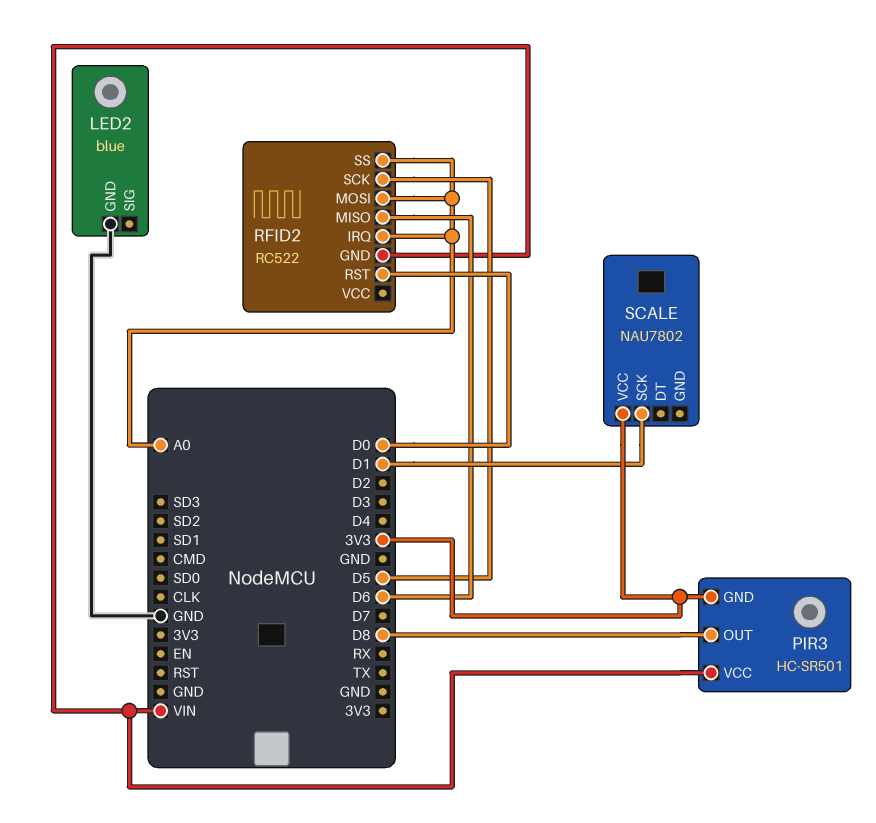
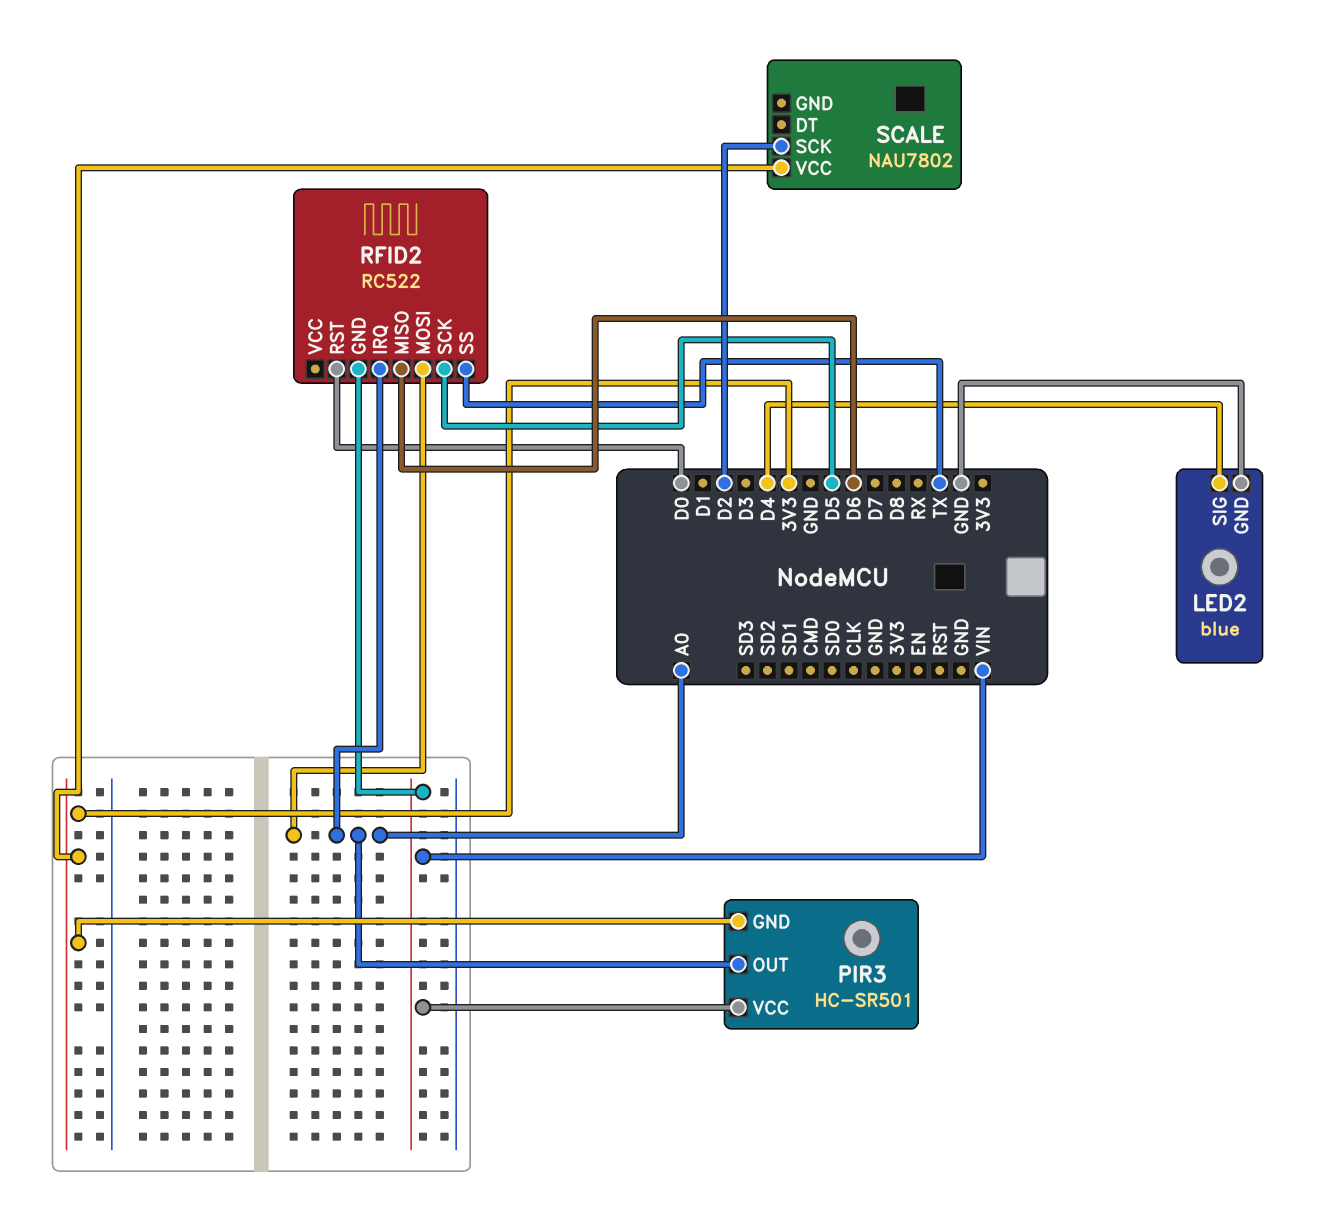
LED2 pin SIG: none -> D4
PIR3 pin OUT: D8 -> A0
RFID2 pin SS: A0 -> TX
SCALE pin SCK: D1 -> D2

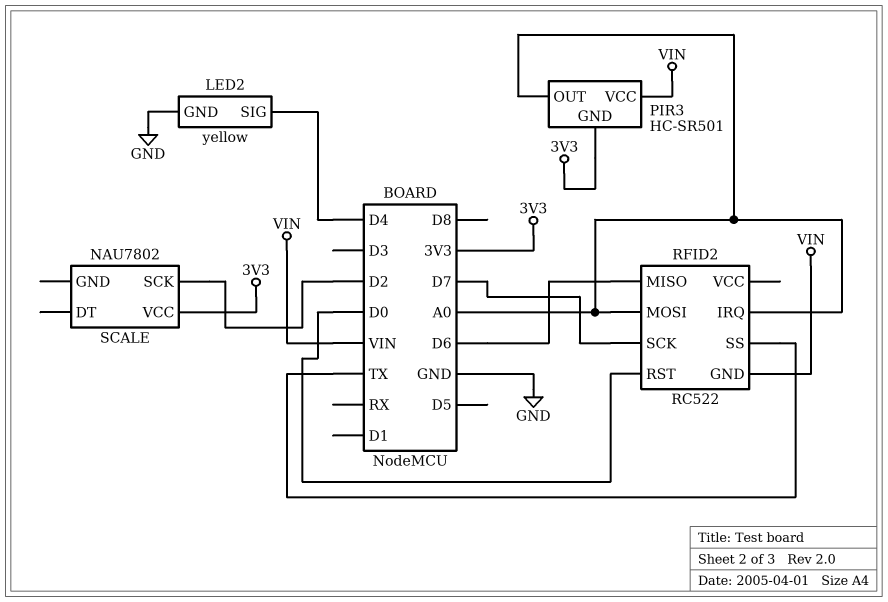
LED2: blue -> yellow
RFID2 pin SCK: D5 -> D7

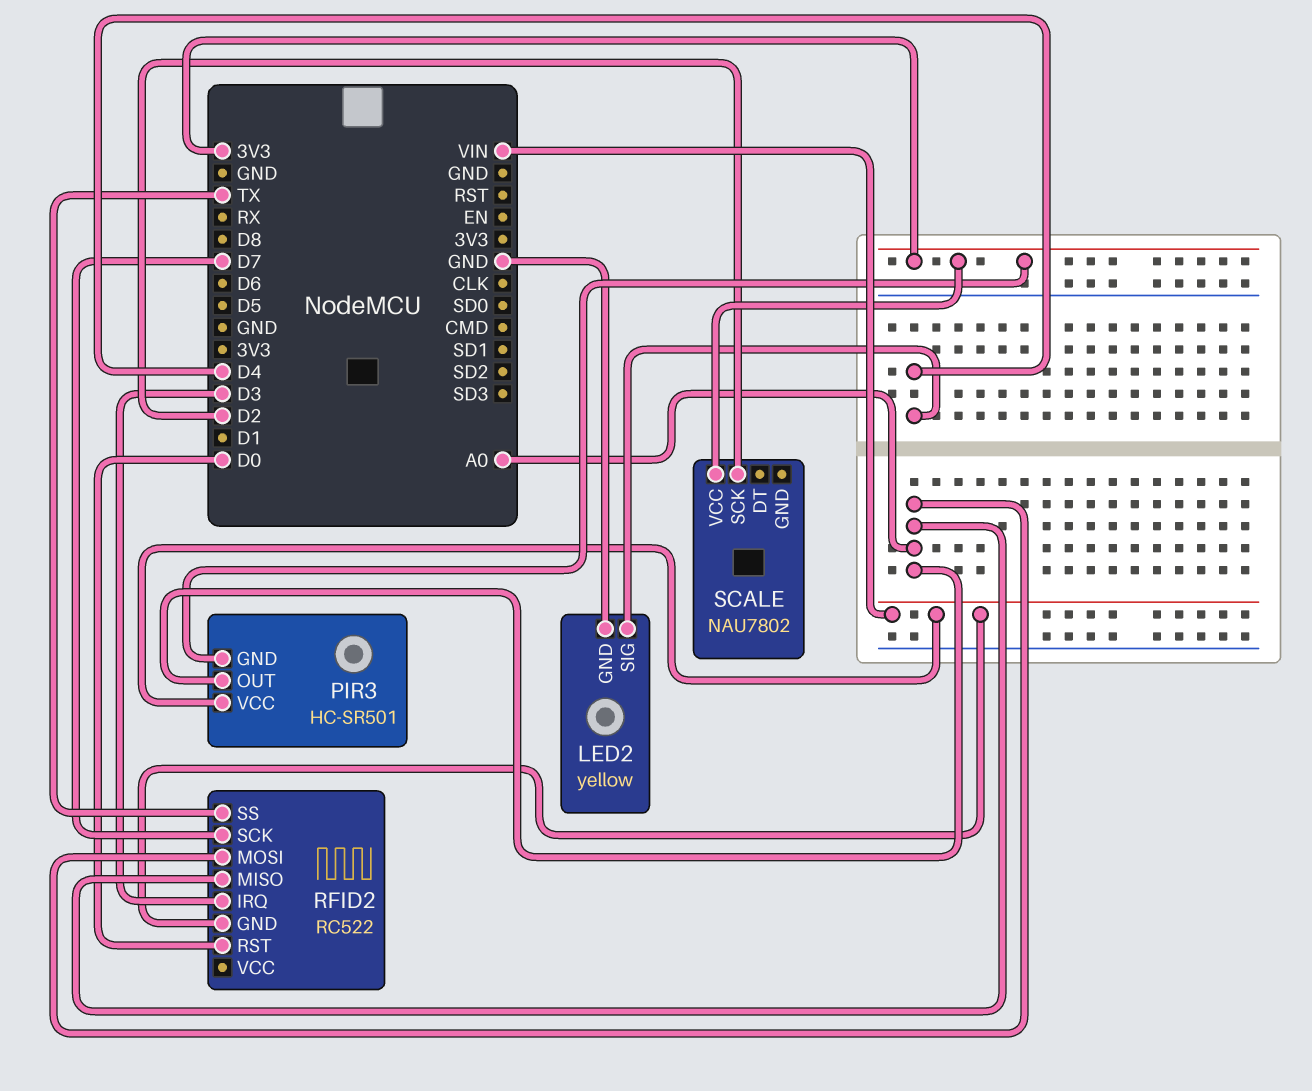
RFID2 pin IRQ: A0 -> D3
RFID2 pin MISO: D6 -> A0

